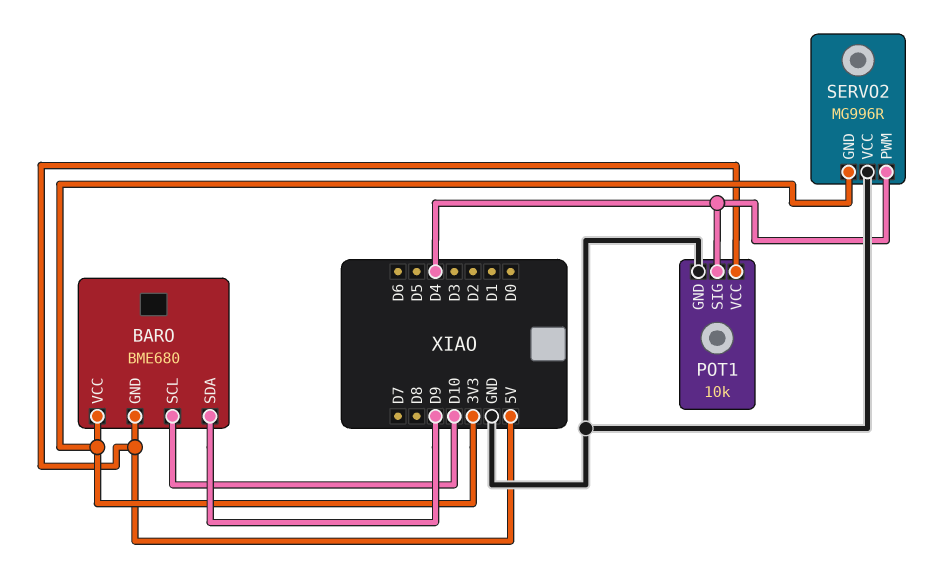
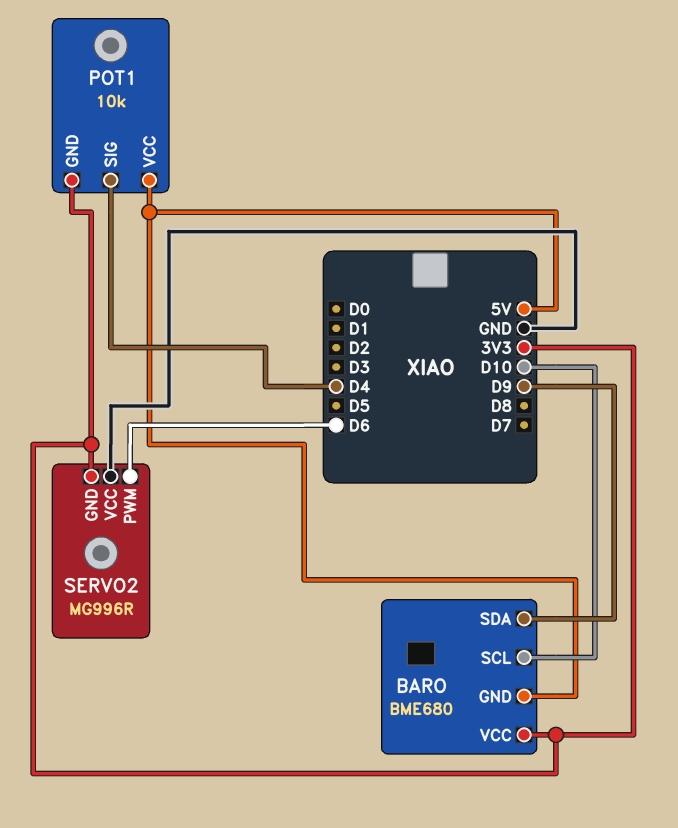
POT1 pin GND: GND -> 3V3
SERVO2 pin PWM: D4 -> D6

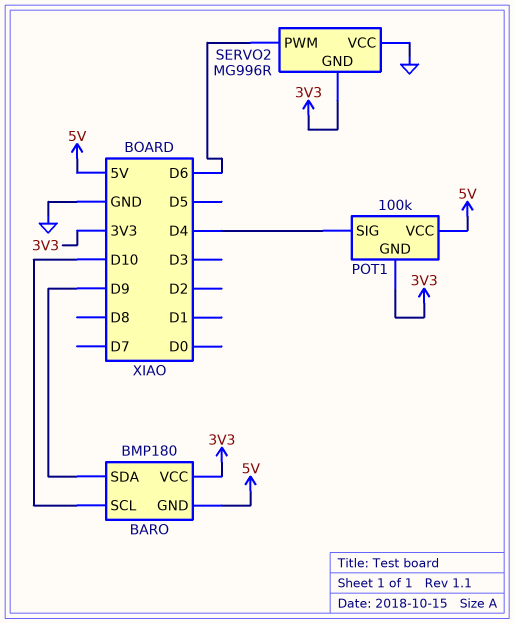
BARO: BME680 -> BMP180
POT1: 10k -> 100k

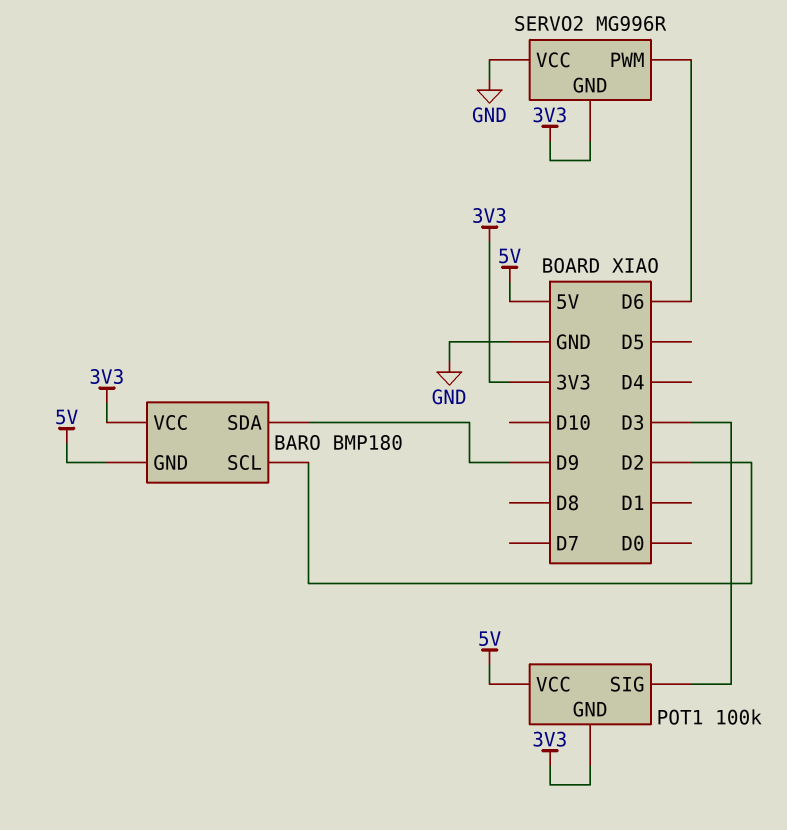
BARO pin SCL: D10 -> D2
POT1 pin SIG: D4 -> D3

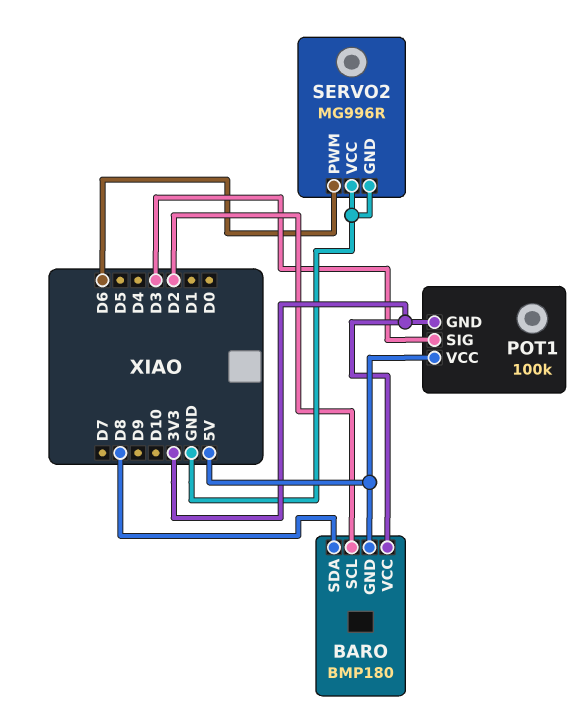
BARO pin SDA: D9 -> D8
SERVO2 pin GND: 3V3 -> GND

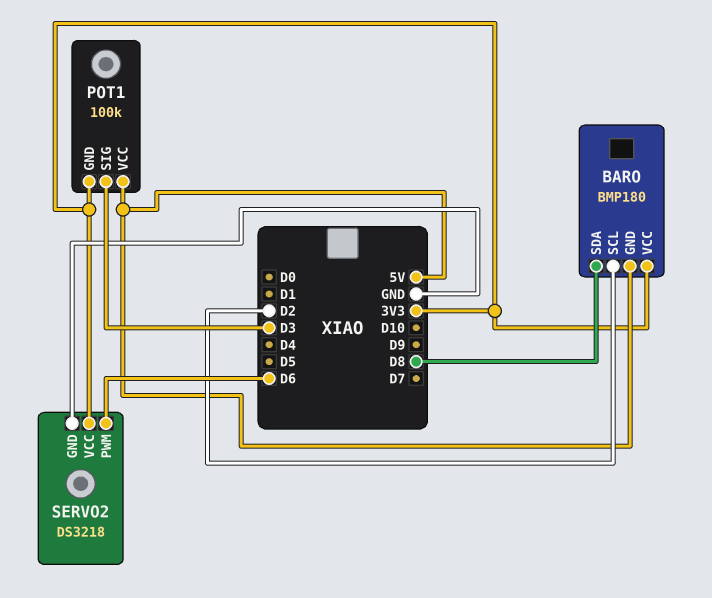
SERVO2: MG996R -> DS3218
SERVO2 pin VCC: GND -> 3V3

